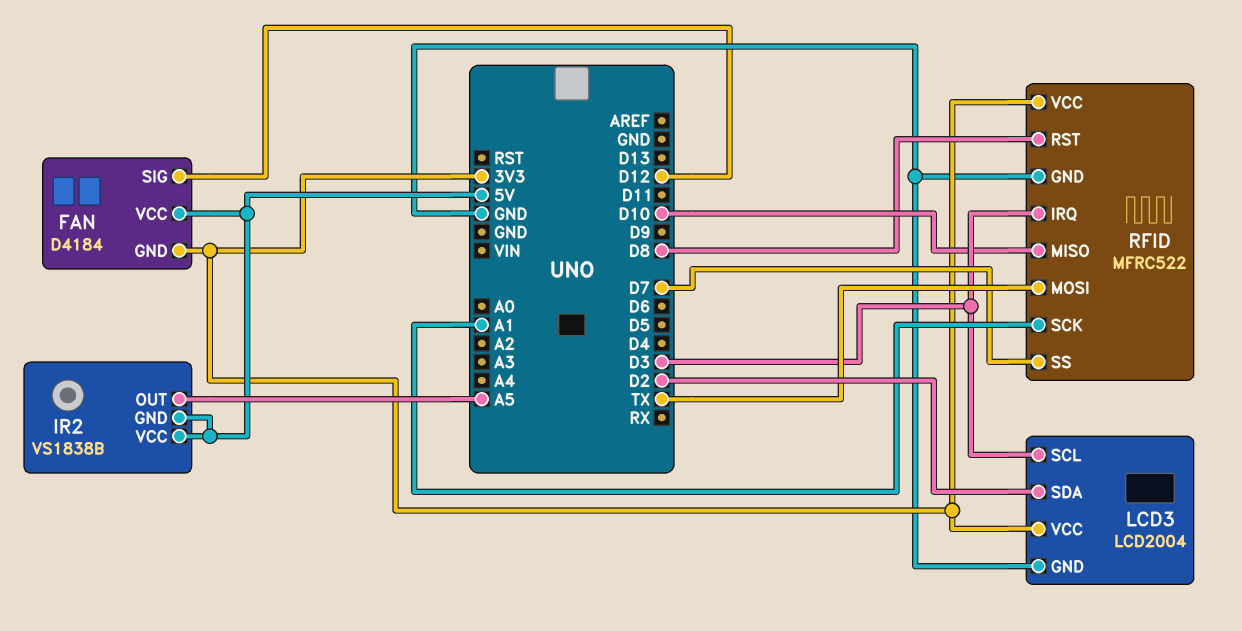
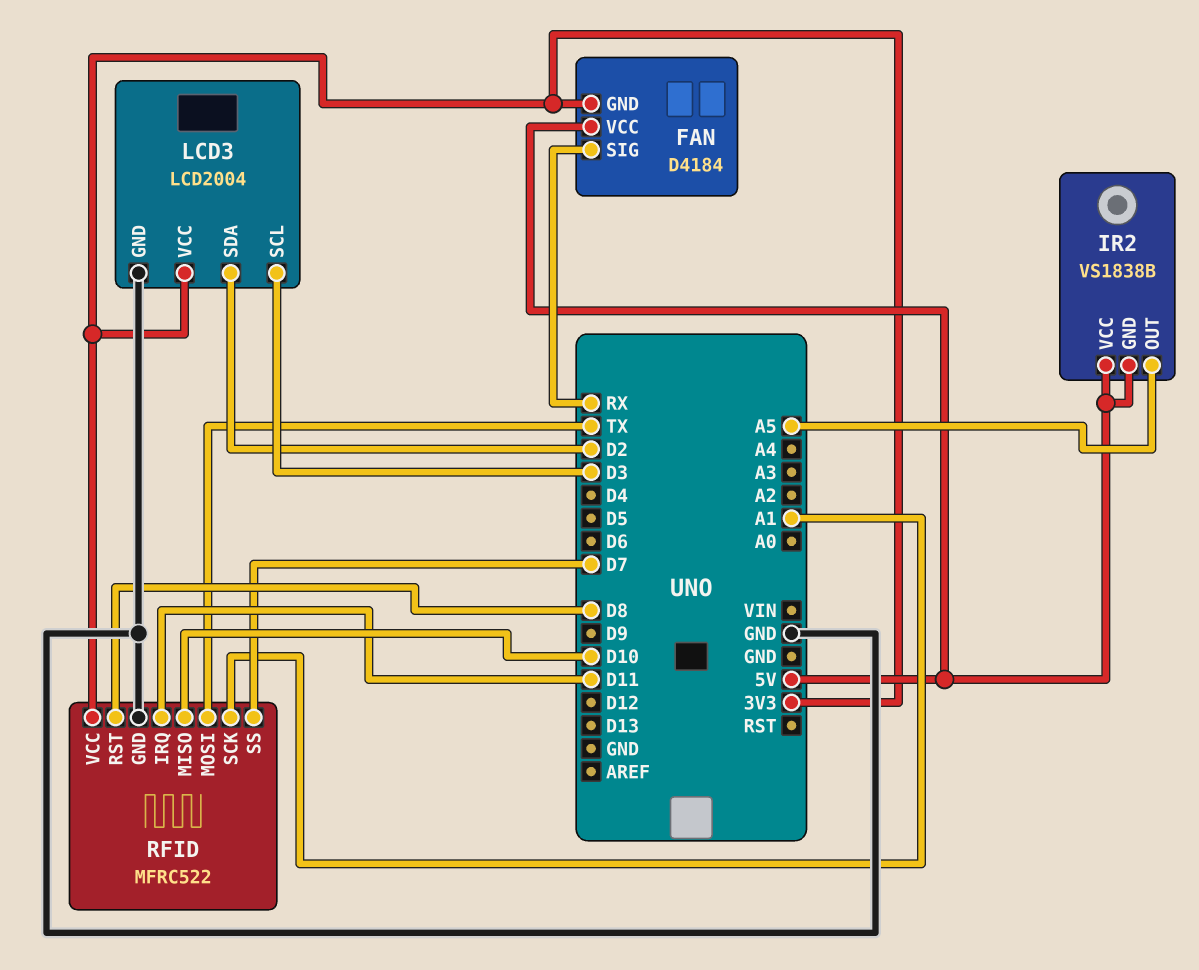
FAN pin SIG: D12 -> RX
RFID pin IRQ: D3 -> D11

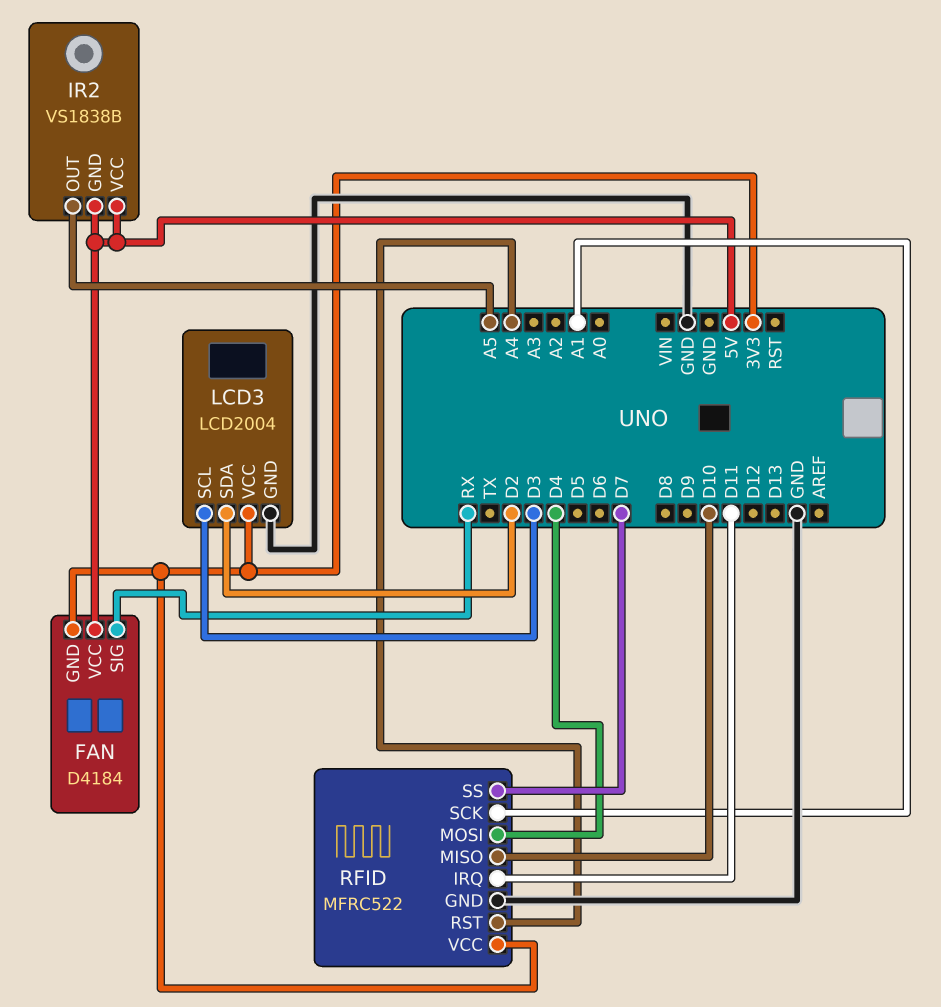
RFID pin MOSI: TX -> D4
RFID pin RST: D8 -> A4

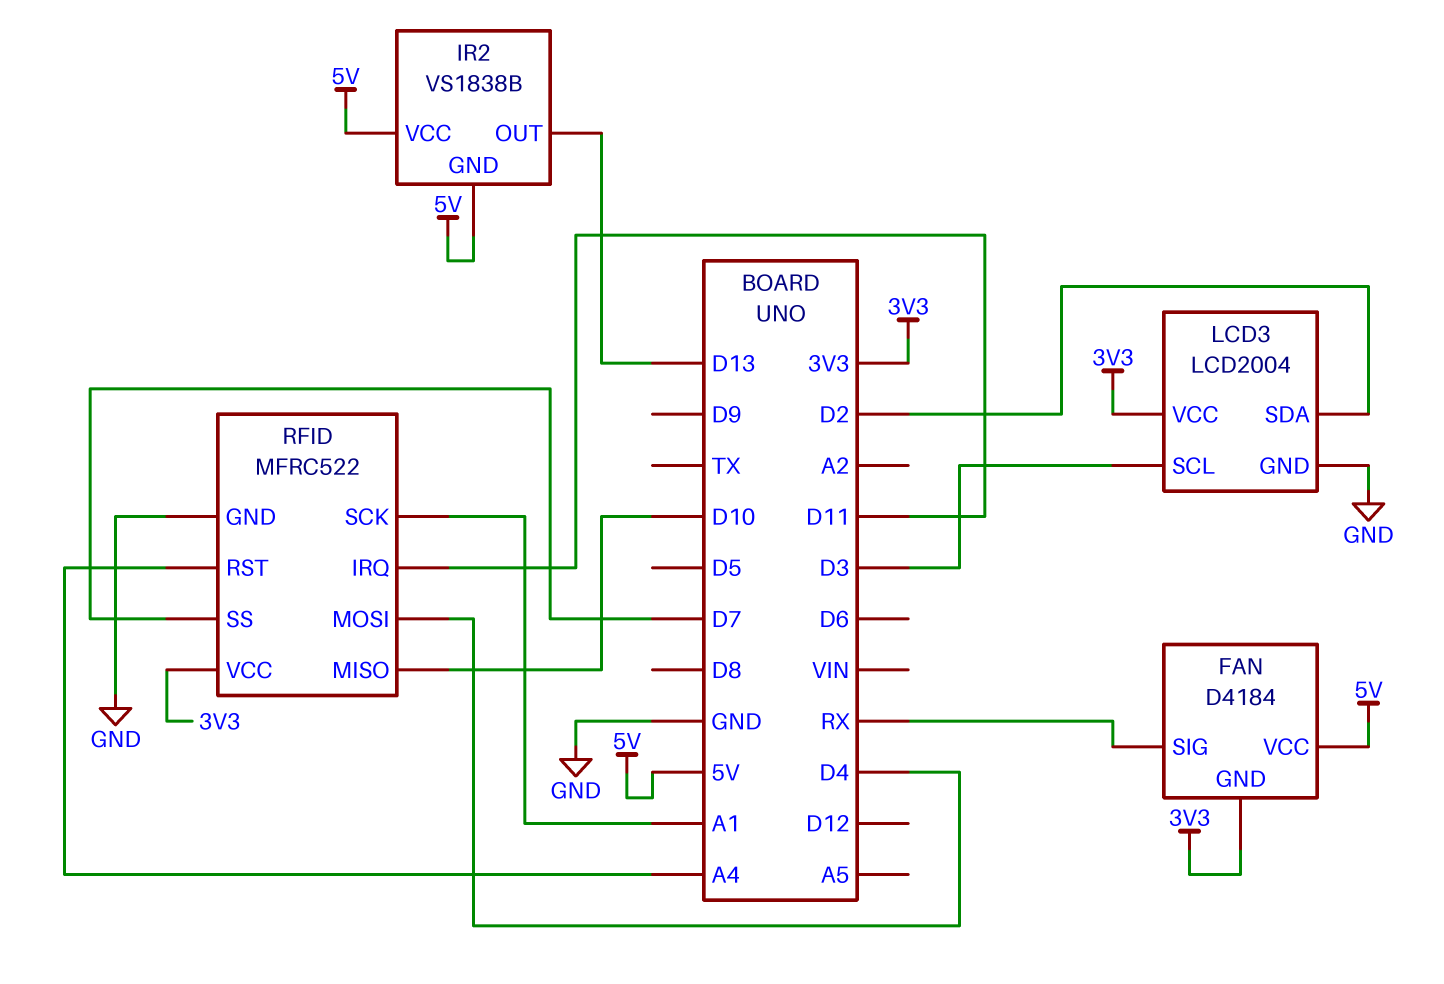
IR2 pin OUT: A5 -> D13

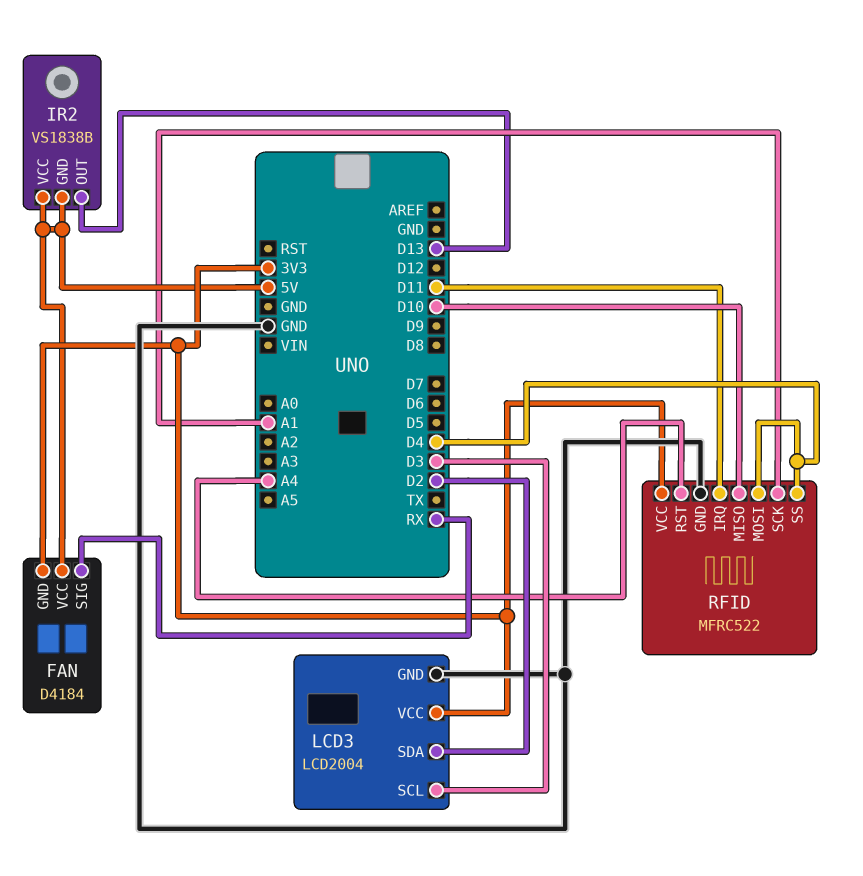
RFID pin SS: D7 -> D4

